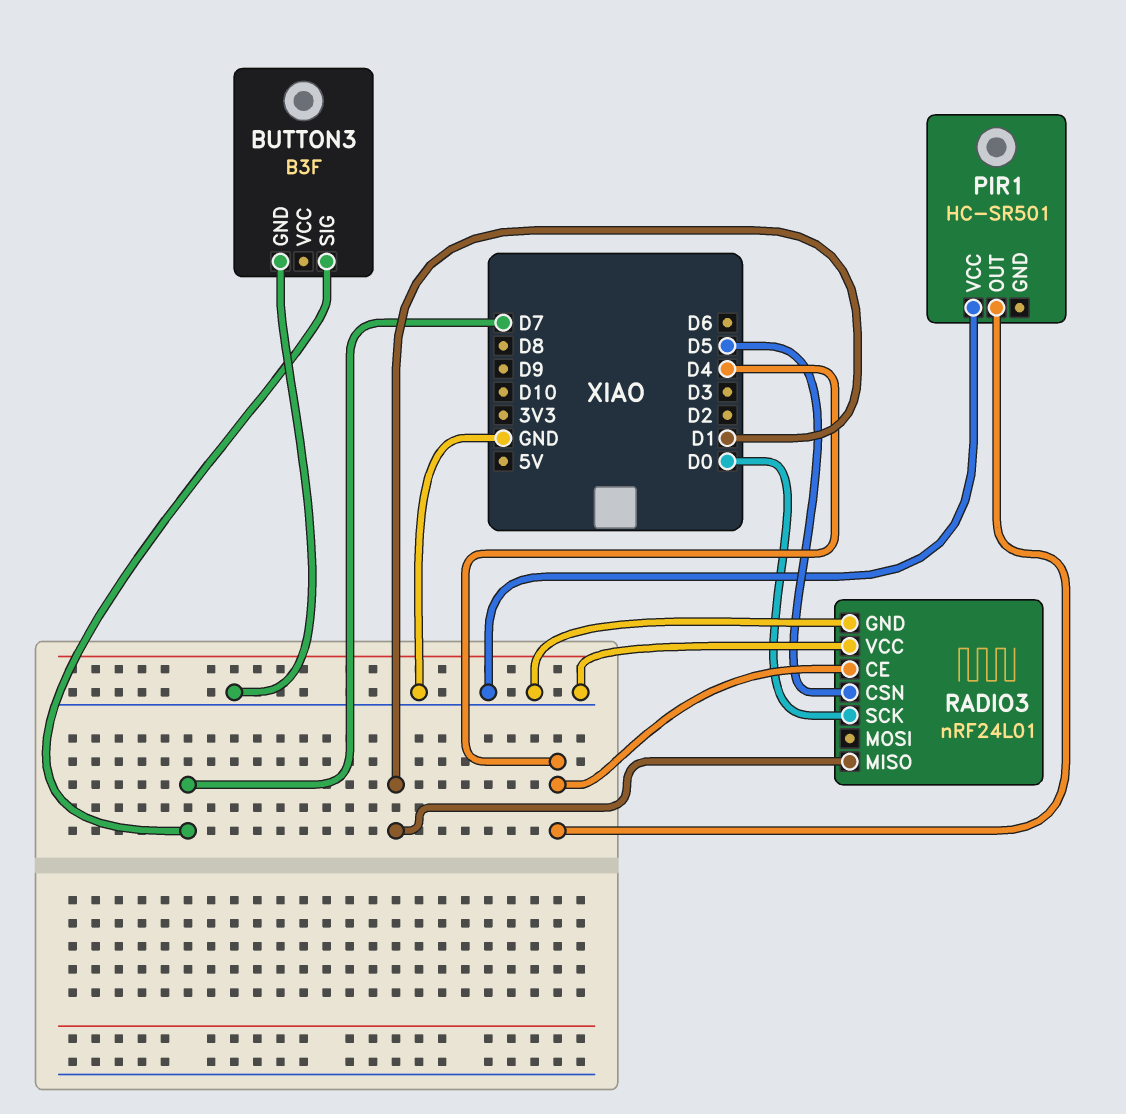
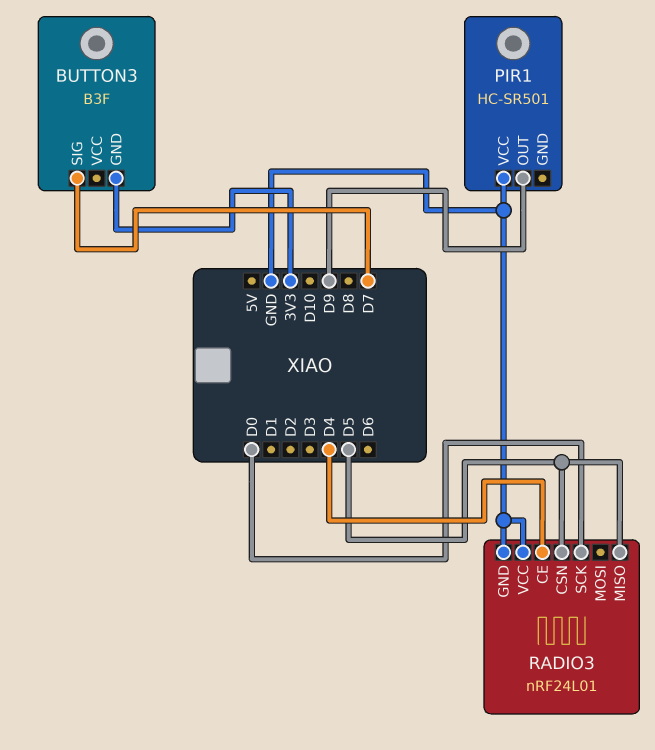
BUTTON3 pin GND: GND -> 3V3
PIR1 pin OUT: D4 -> D9
RADIO3 pin MISO: D1 -> D5

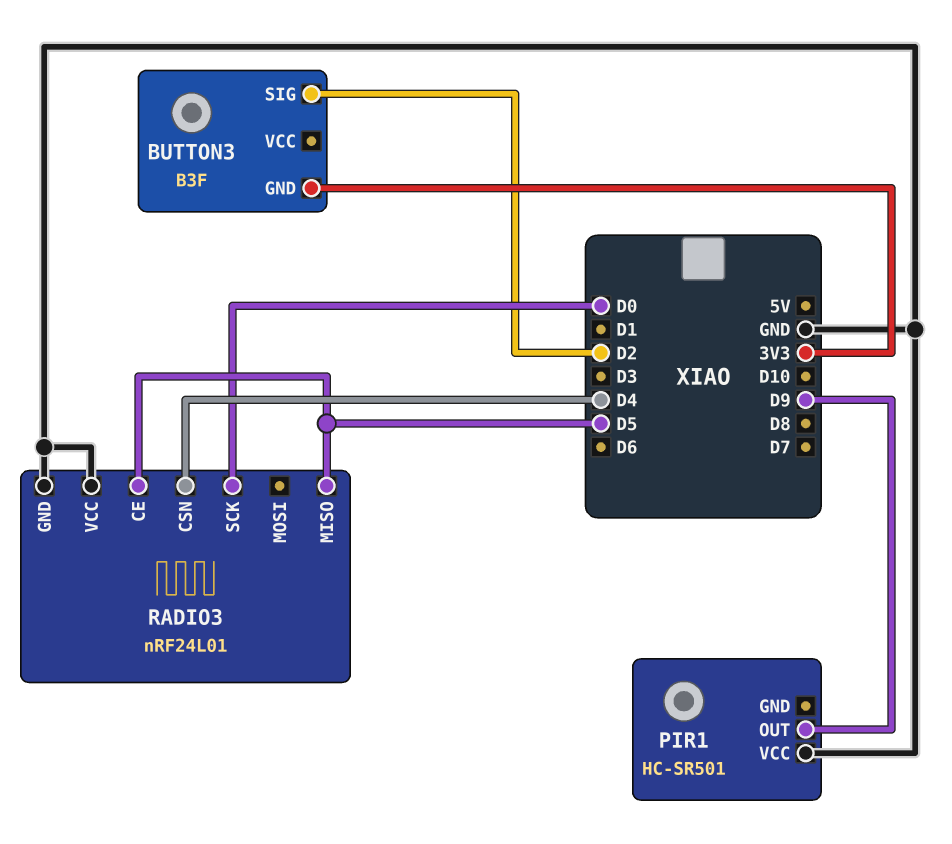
BUTTON3 pin SIG: D7 -> D2
RADIO3 pin CE: D4 -> D5
RADIO3 pin CSN: D5 -> D4

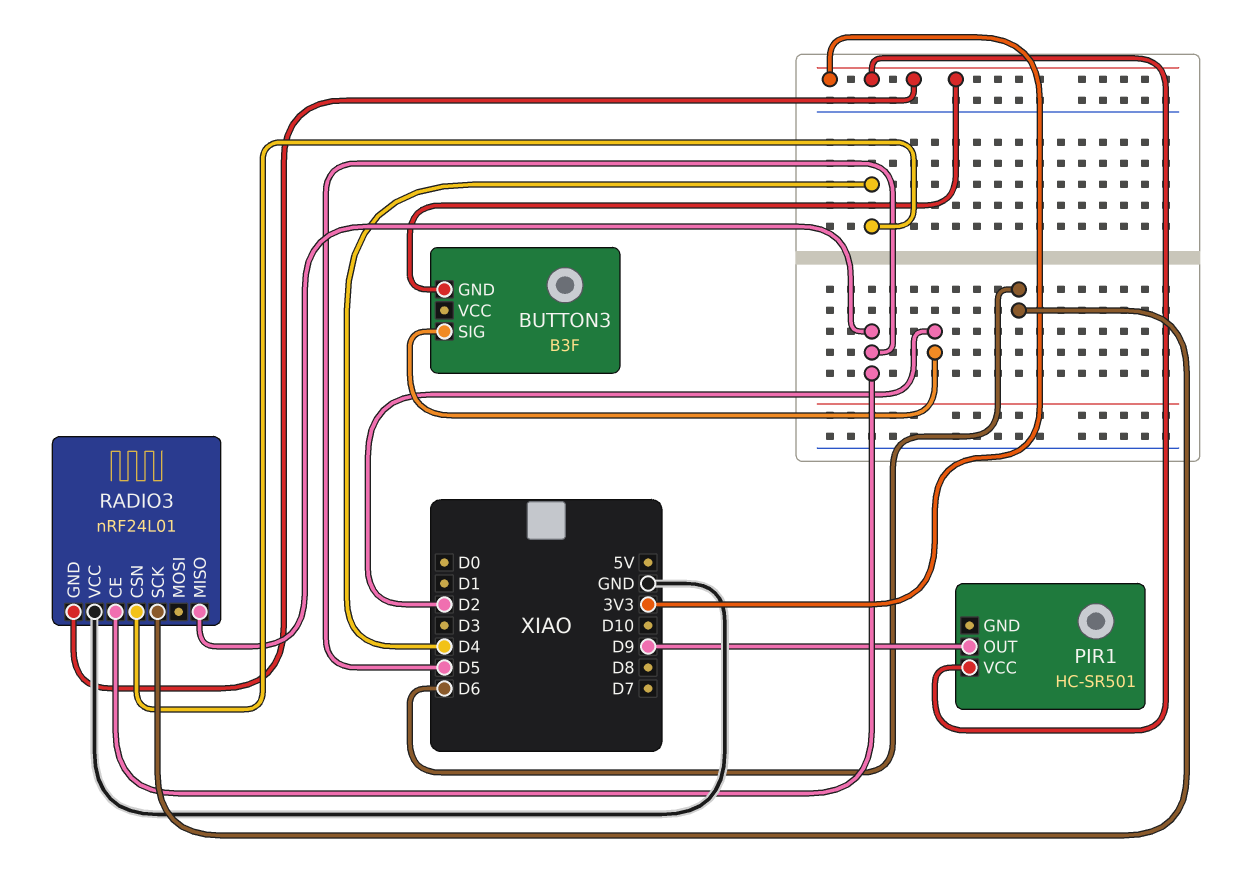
PIR1 pin VCC: GND -> 3V3
RADIO3 pin GND: GND -> 3V3
RADIO3 pin SCK: D0 -> D6

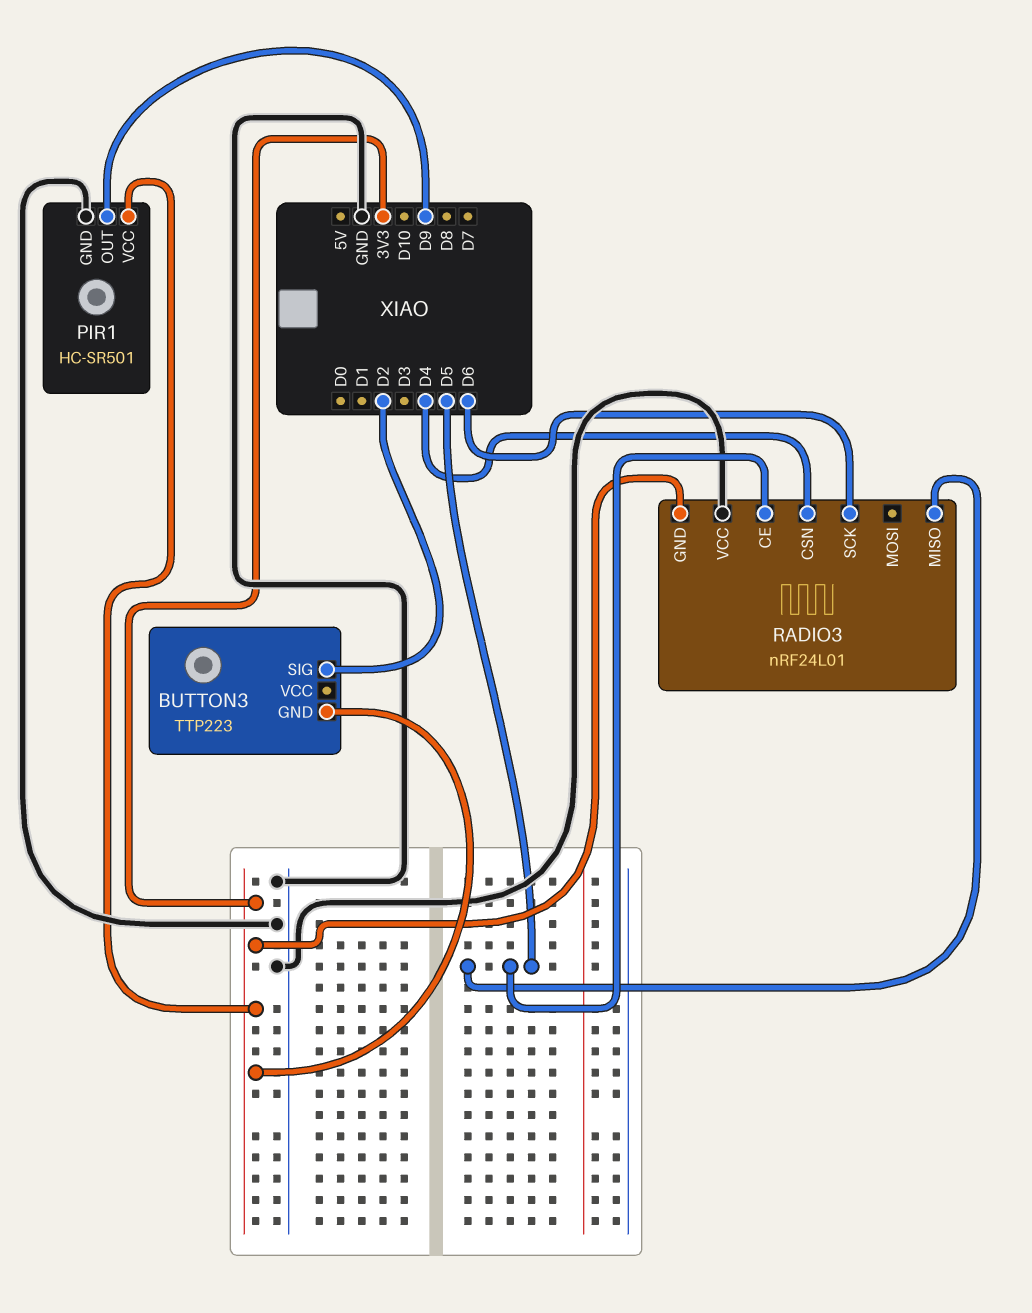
BUTTON3: B3F -> TTP223
PIR1 pin GND: none -> GND

